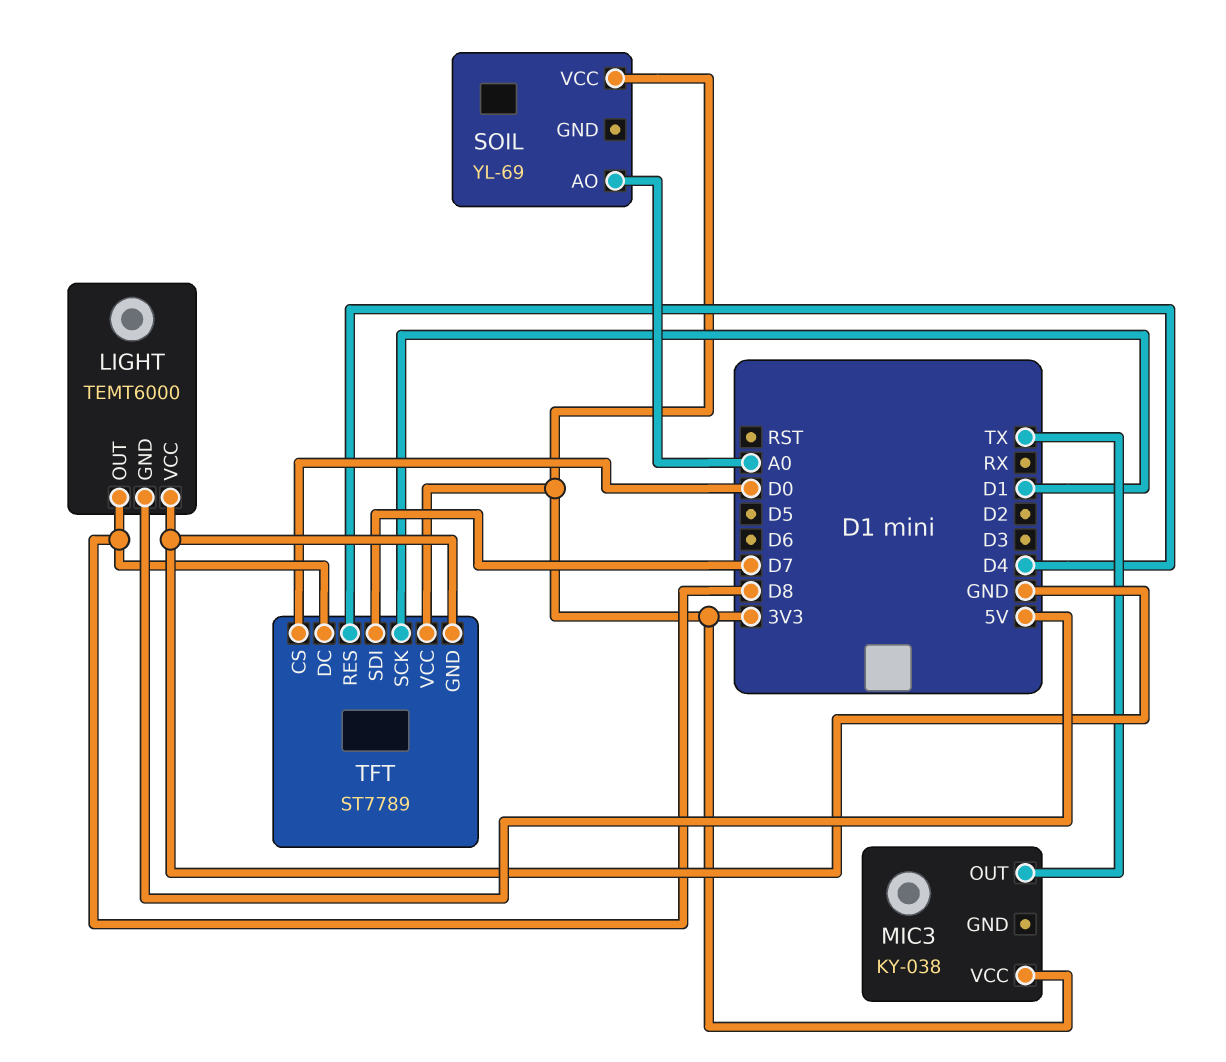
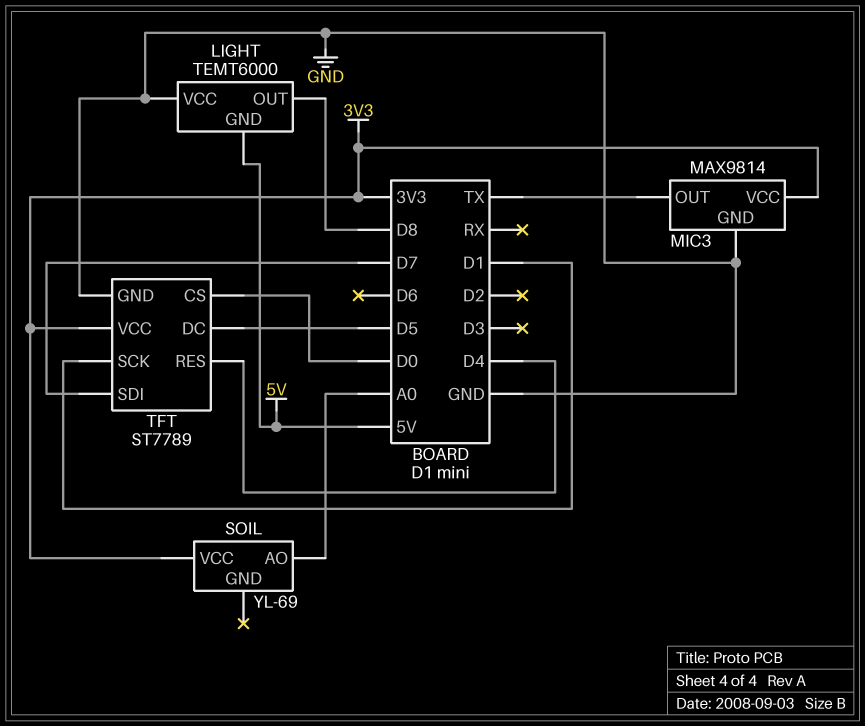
MIC3: KY-038 -> MAX9814
MIC3 pin GND: none -> GND
TFT pin DC: D8 -> D5

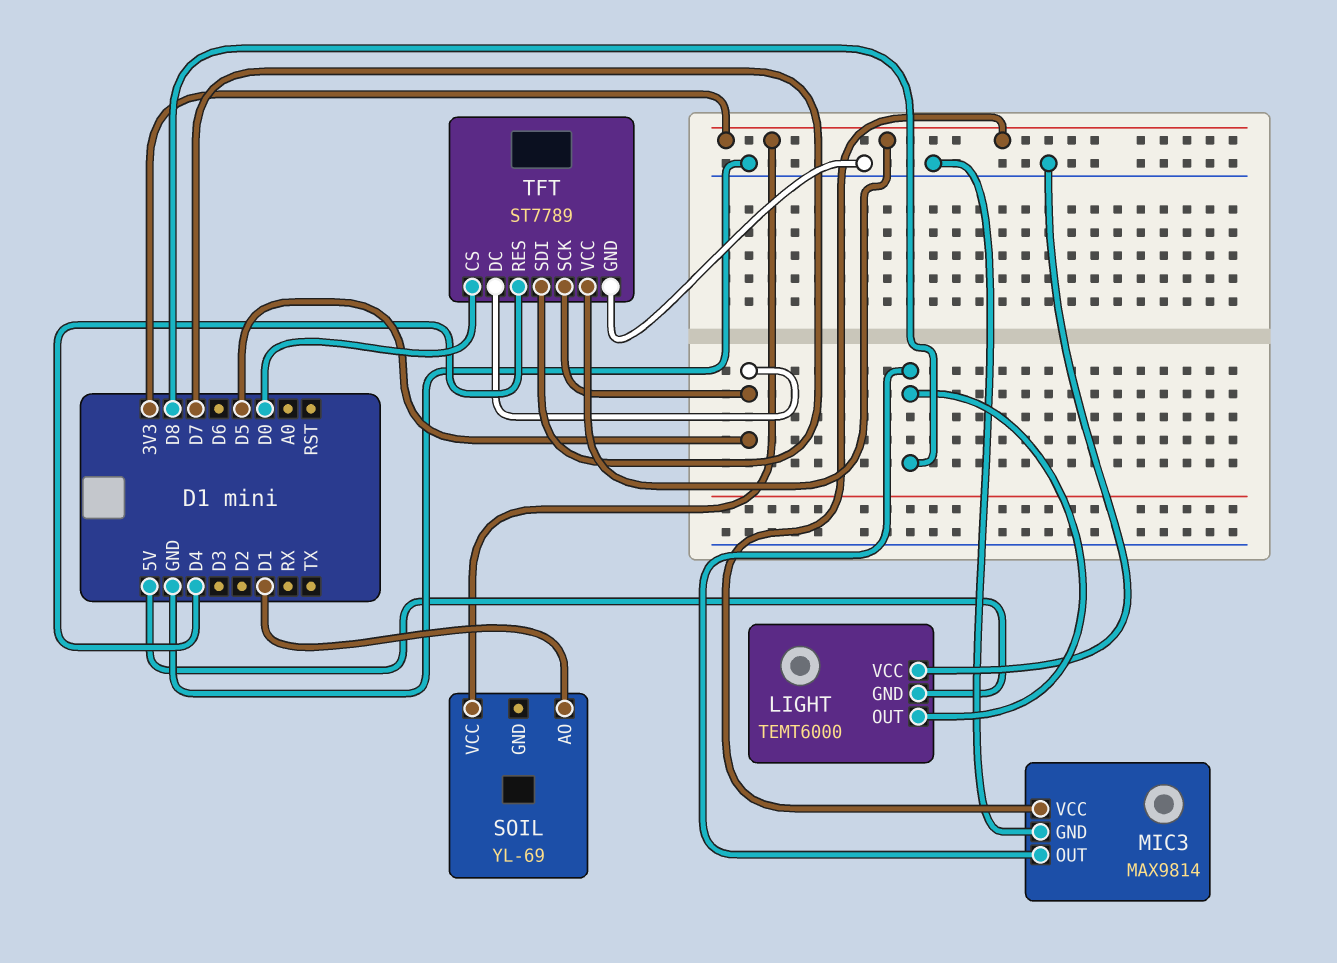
MIC3 pin OUT: TX -> D8
SOIL pin AO: A0 -> D1
TFT pin SCK: D1 -> D5

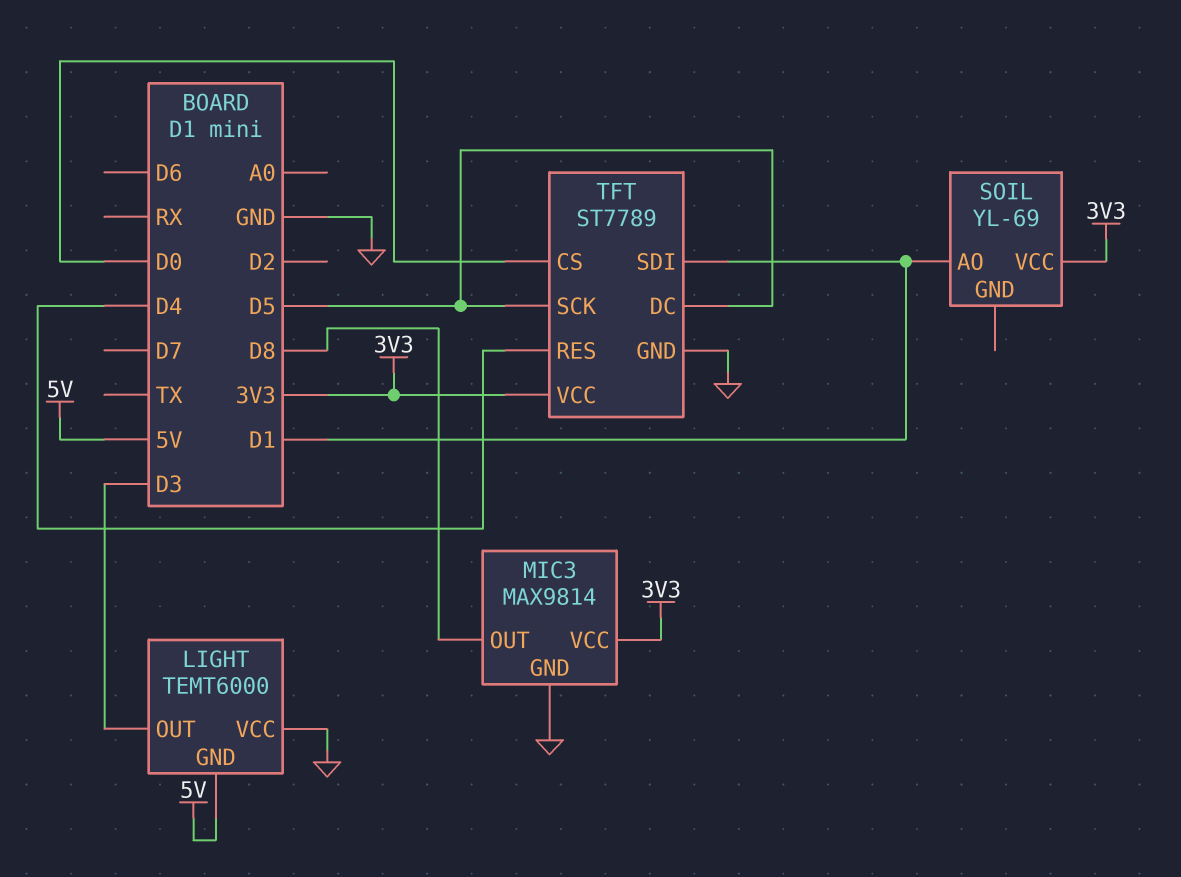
LIGHT pin OUT: D8 -> D3
TFT pin SDI: D7 -> D1

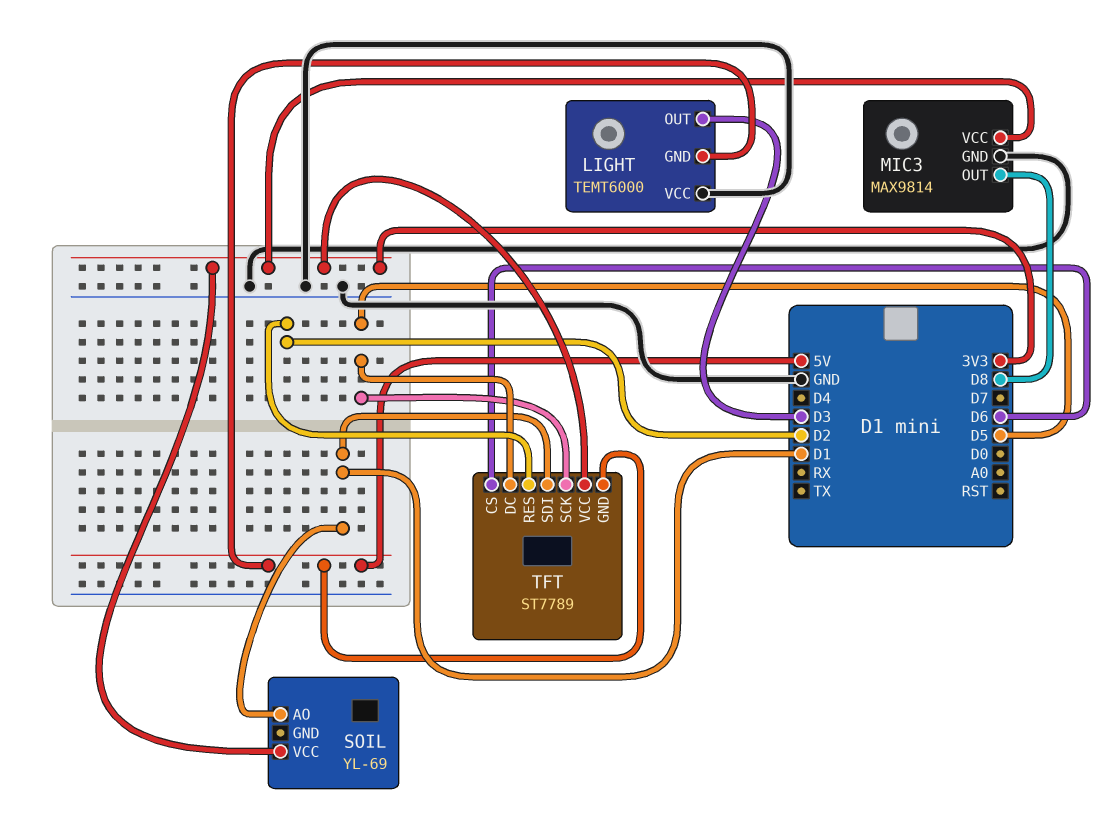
TFT pin CS: D0 -> D6
TFT pin GND: GND -> 5V
TFT pin RES: D4 -> D2

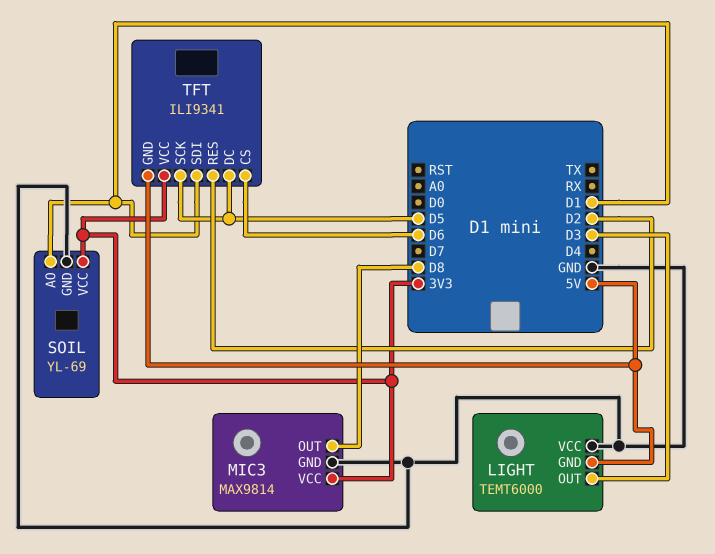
SOIL pin GND: none -> GND
TFT: ST7789 -> ILI9341

